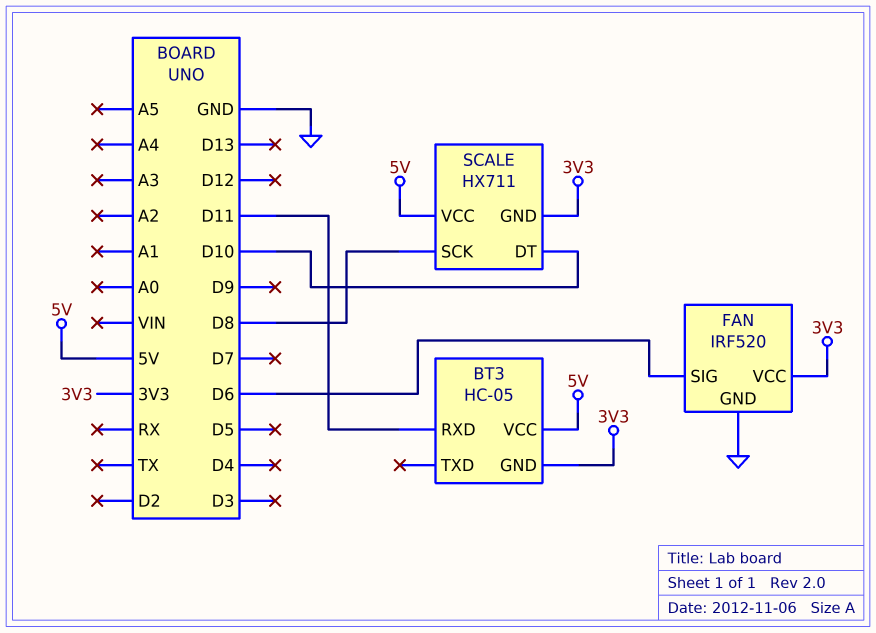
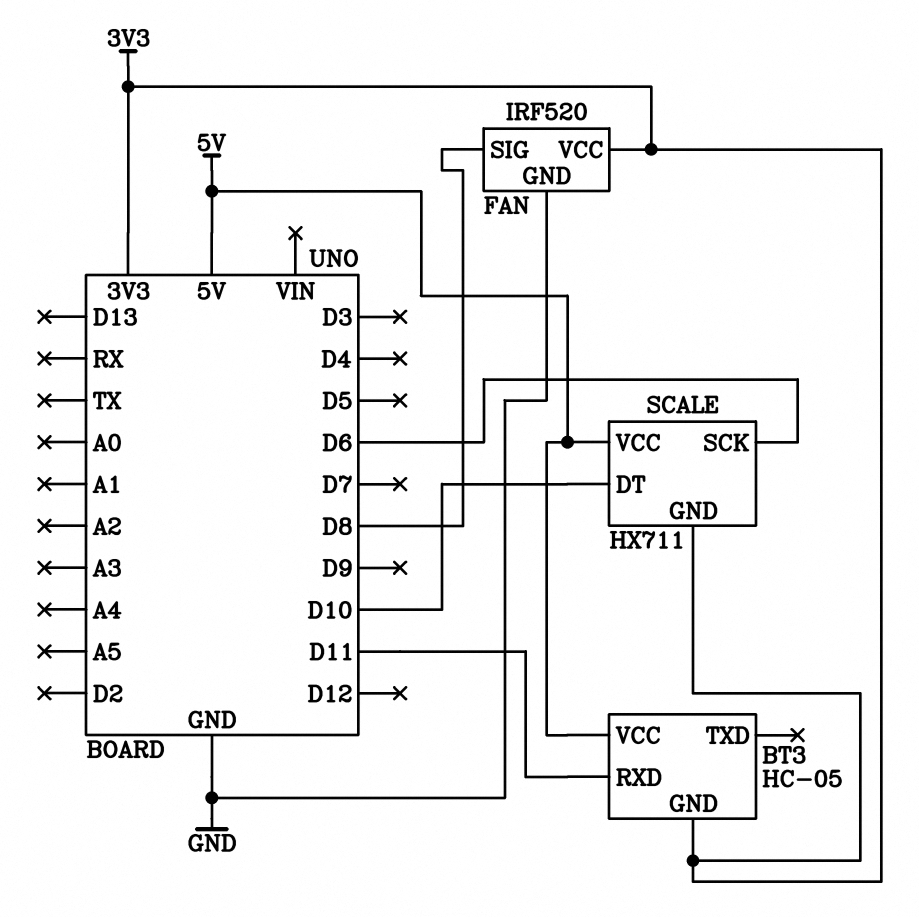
FAN pin SIG: D6 -> D8
SCALE pin SCK: D8 -> D6

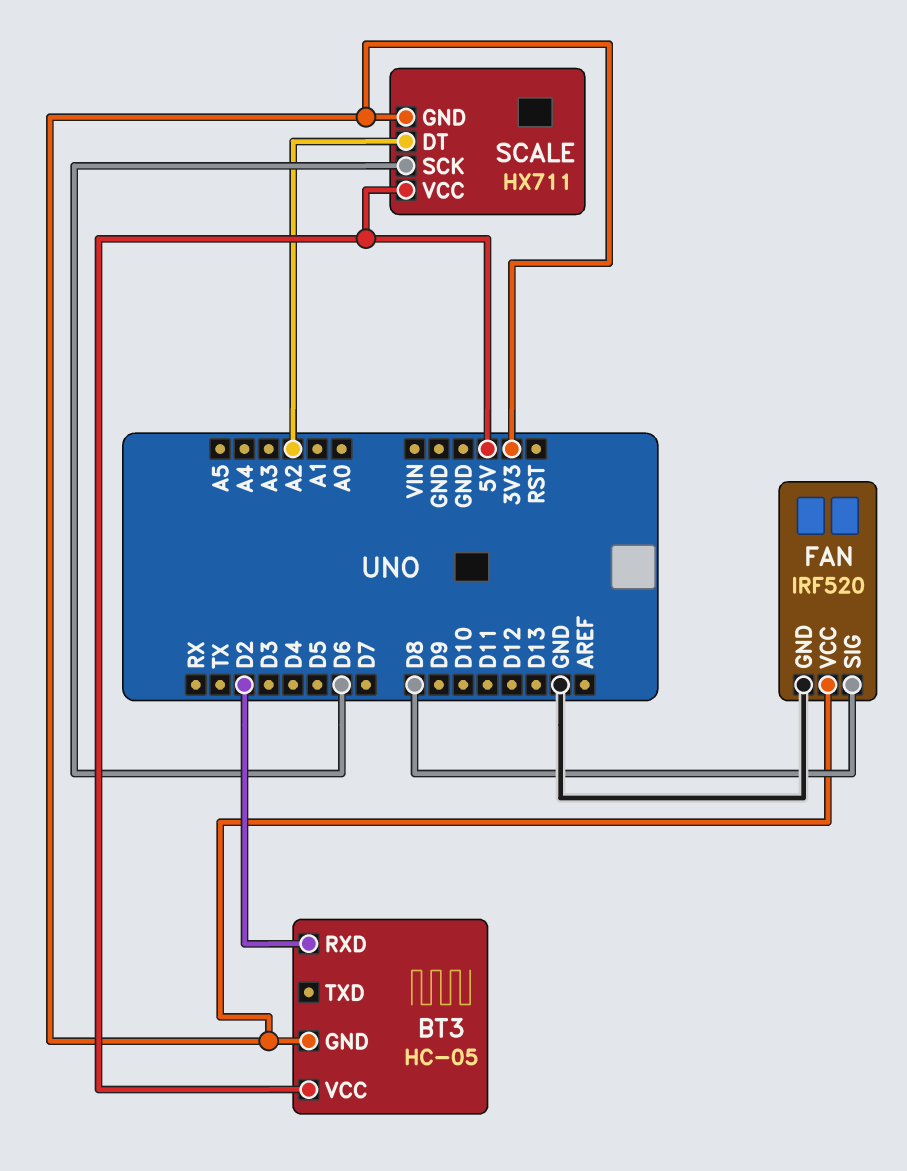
BT3 pin RXD: D11 -> D2
SCALE pin DT: D10 -> A2

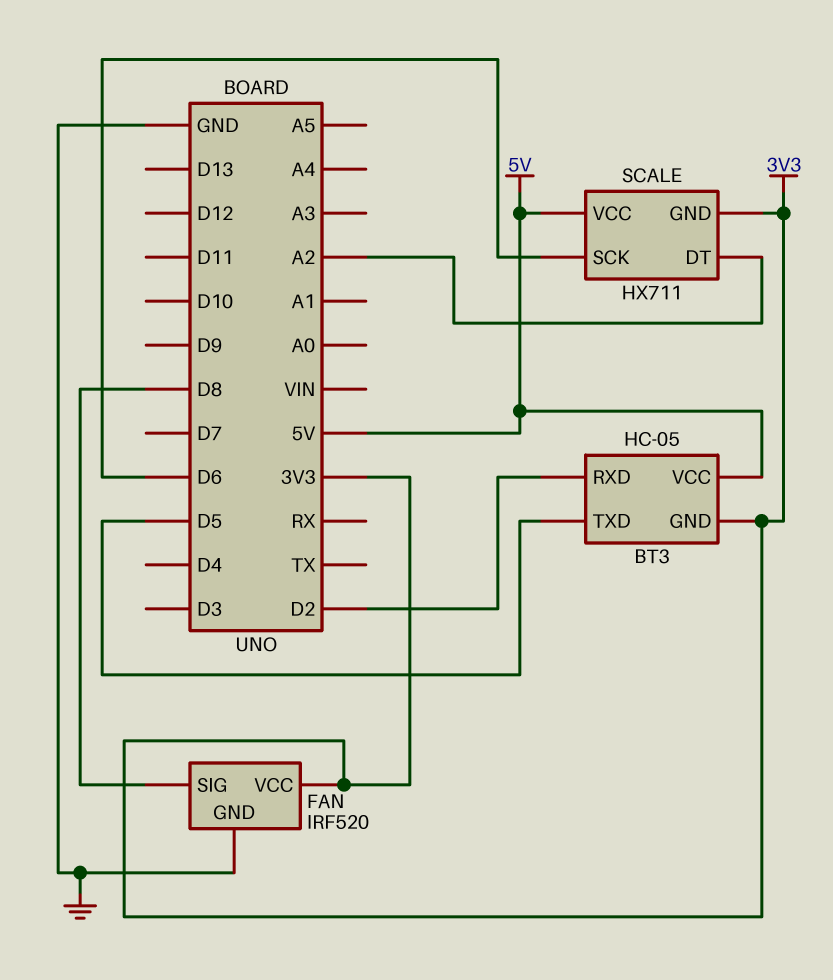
BT3 pin TXD: none -> D5

